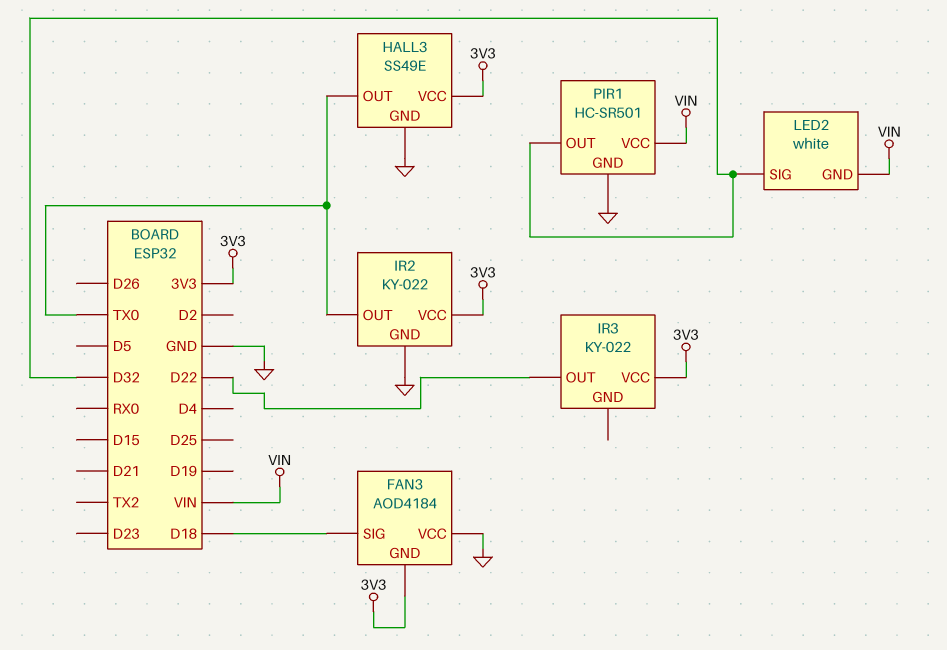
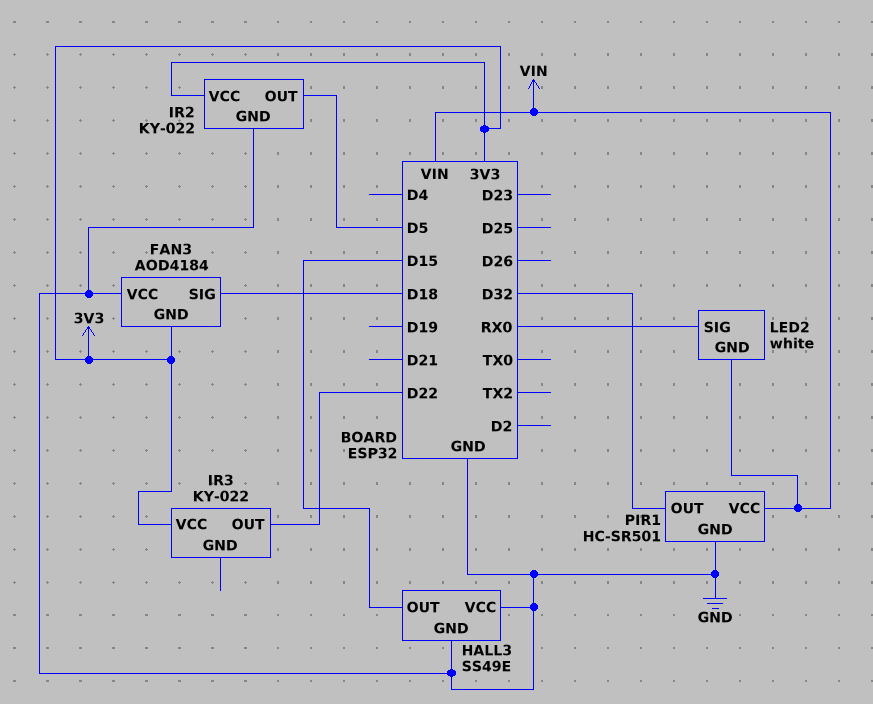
HALL3 pin OUT: TX0 -> D15
HALL3 pin VCC: 3V3 -> GND
IR2 pin OUT: TX0 -> D5
LED2 pin SIG: D32 -> RX0

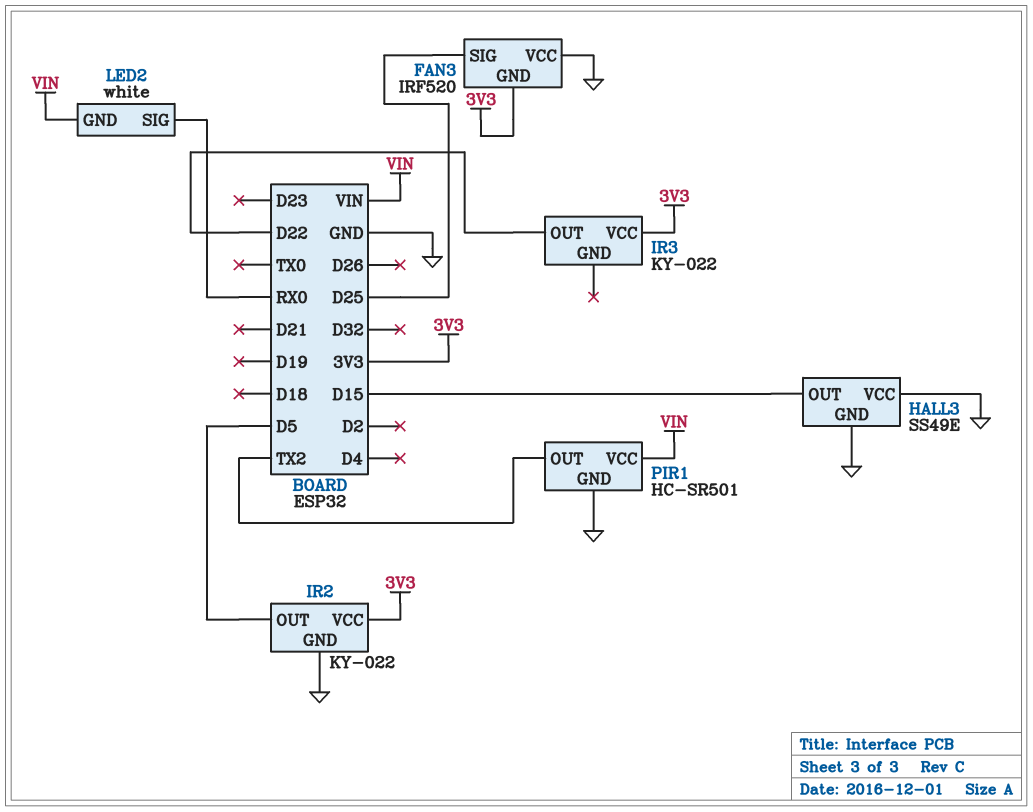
FAN3: AOD4184 -> IRF520
FAN3 pin SIG: D18 -> D25
PIR1 pin OUT: D32 -> TX2

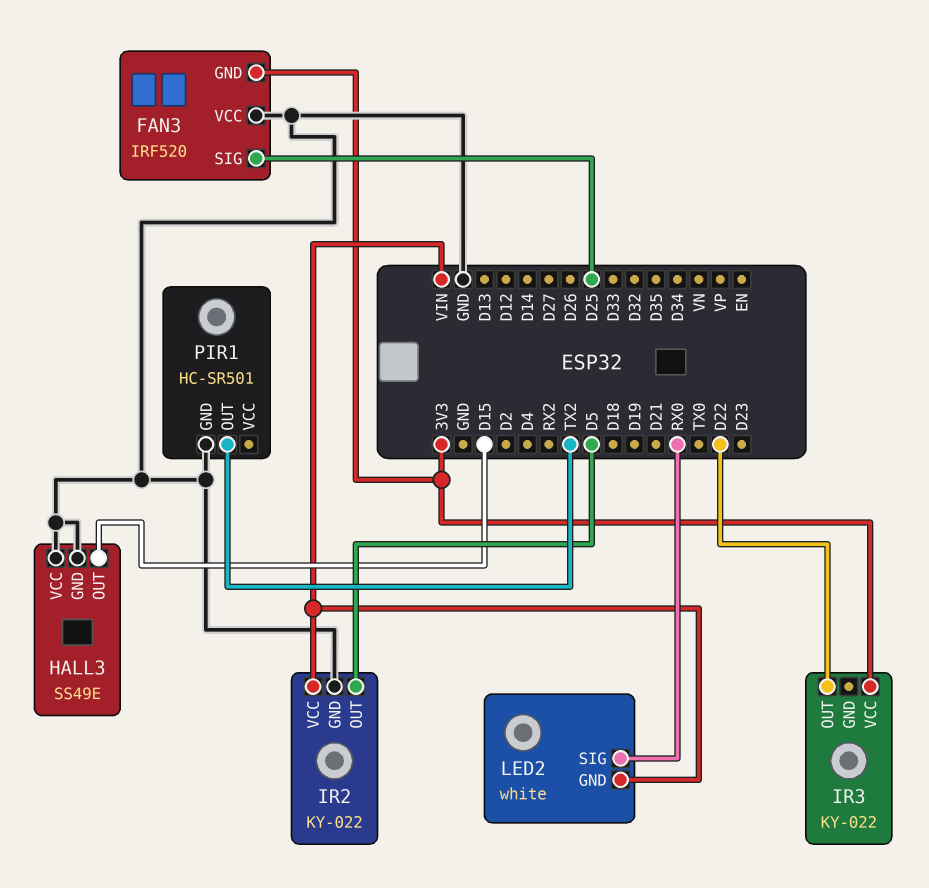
IR2 pin VCC: 3V3 -> VIN
PIR1 pin VCC: VIN -> none

